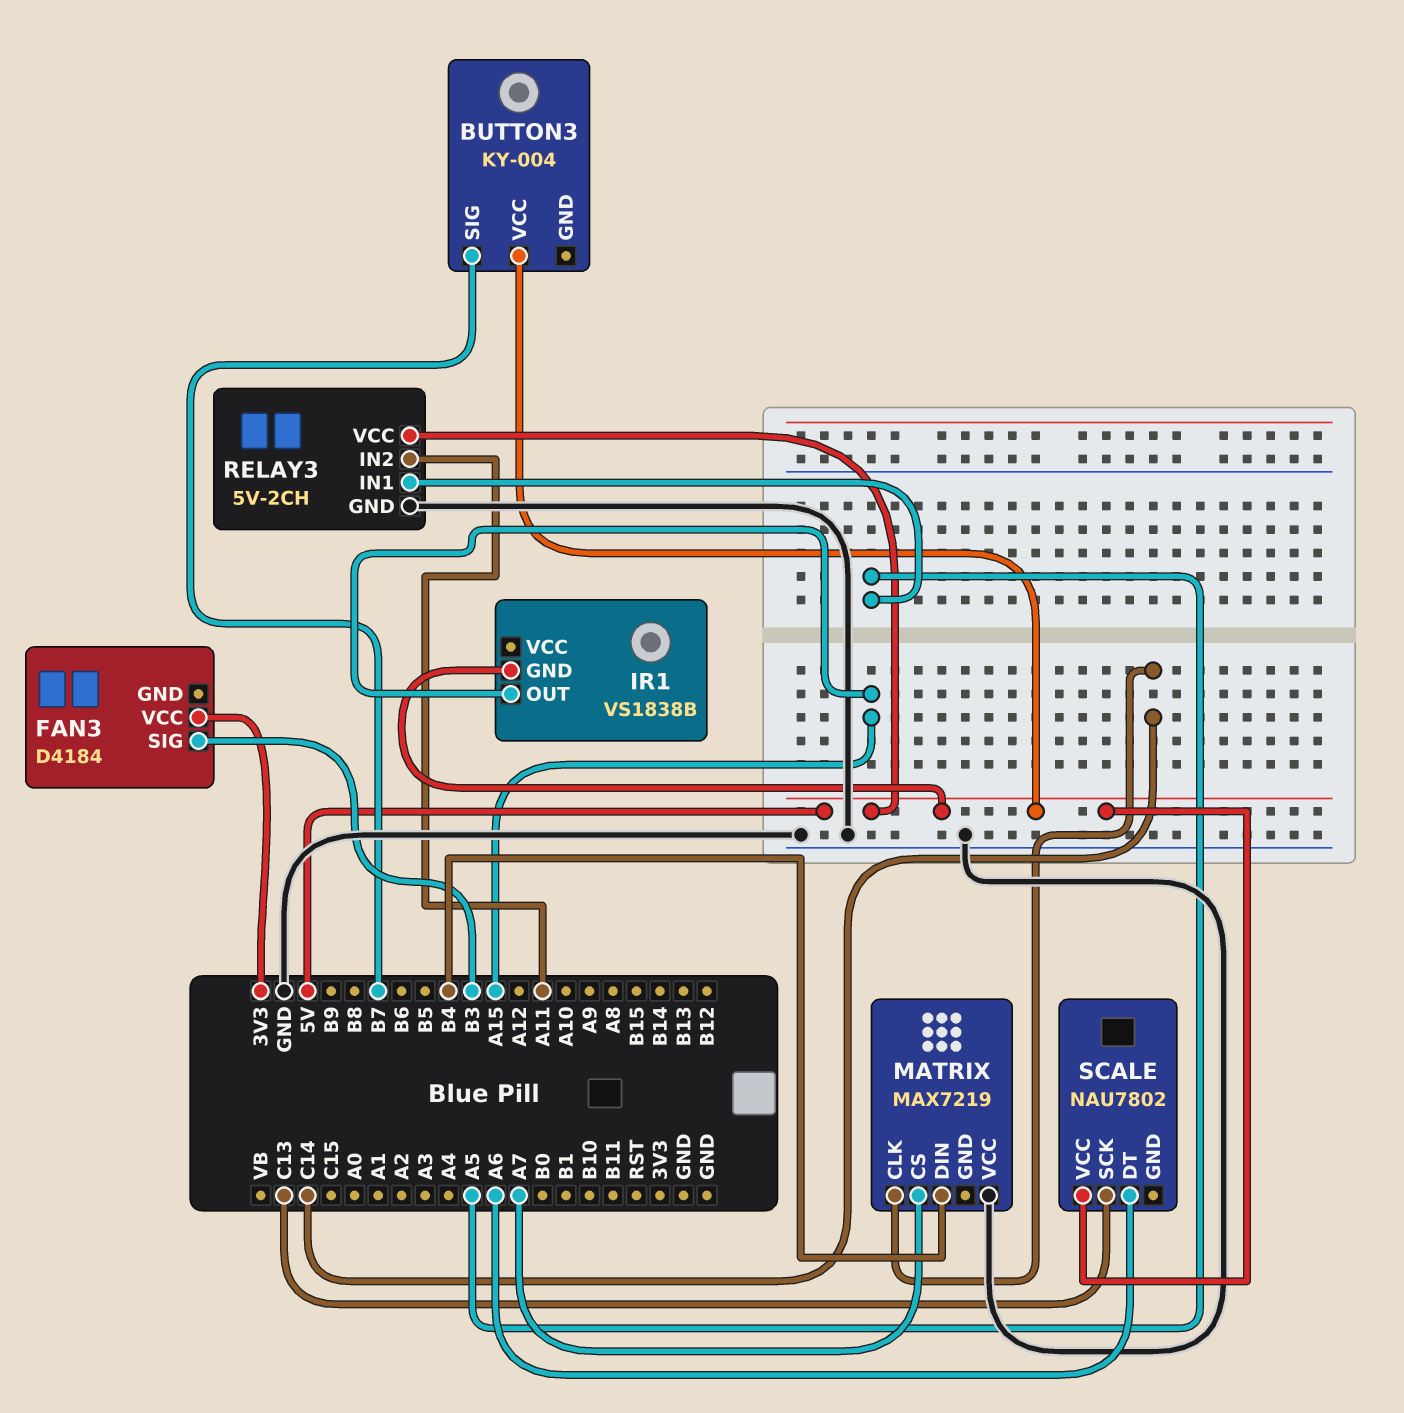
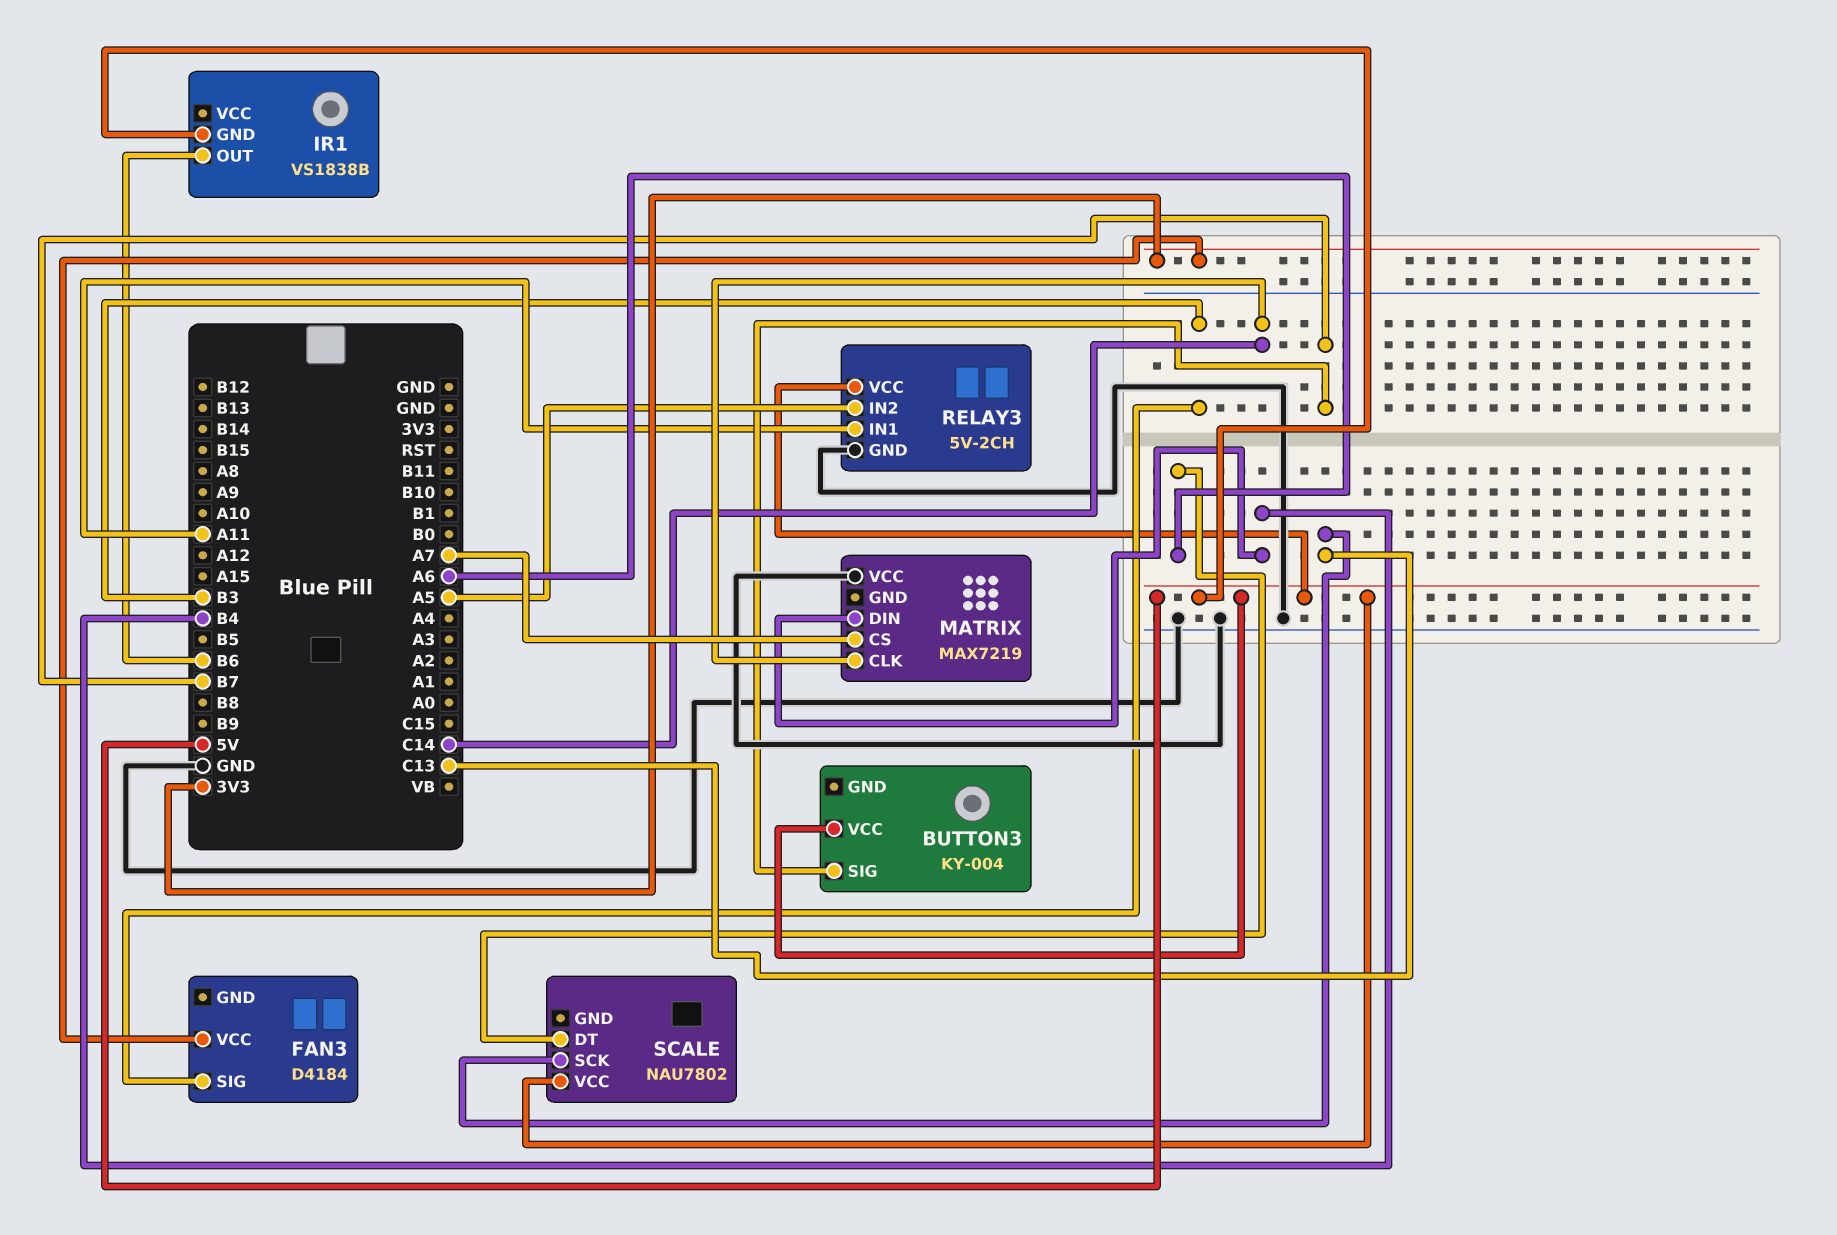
IR1 pin OUT: A15 -> B6
RELAY3 pin IN1: A5 -> A11
RELAY3 pin IN2: A11 -> A5

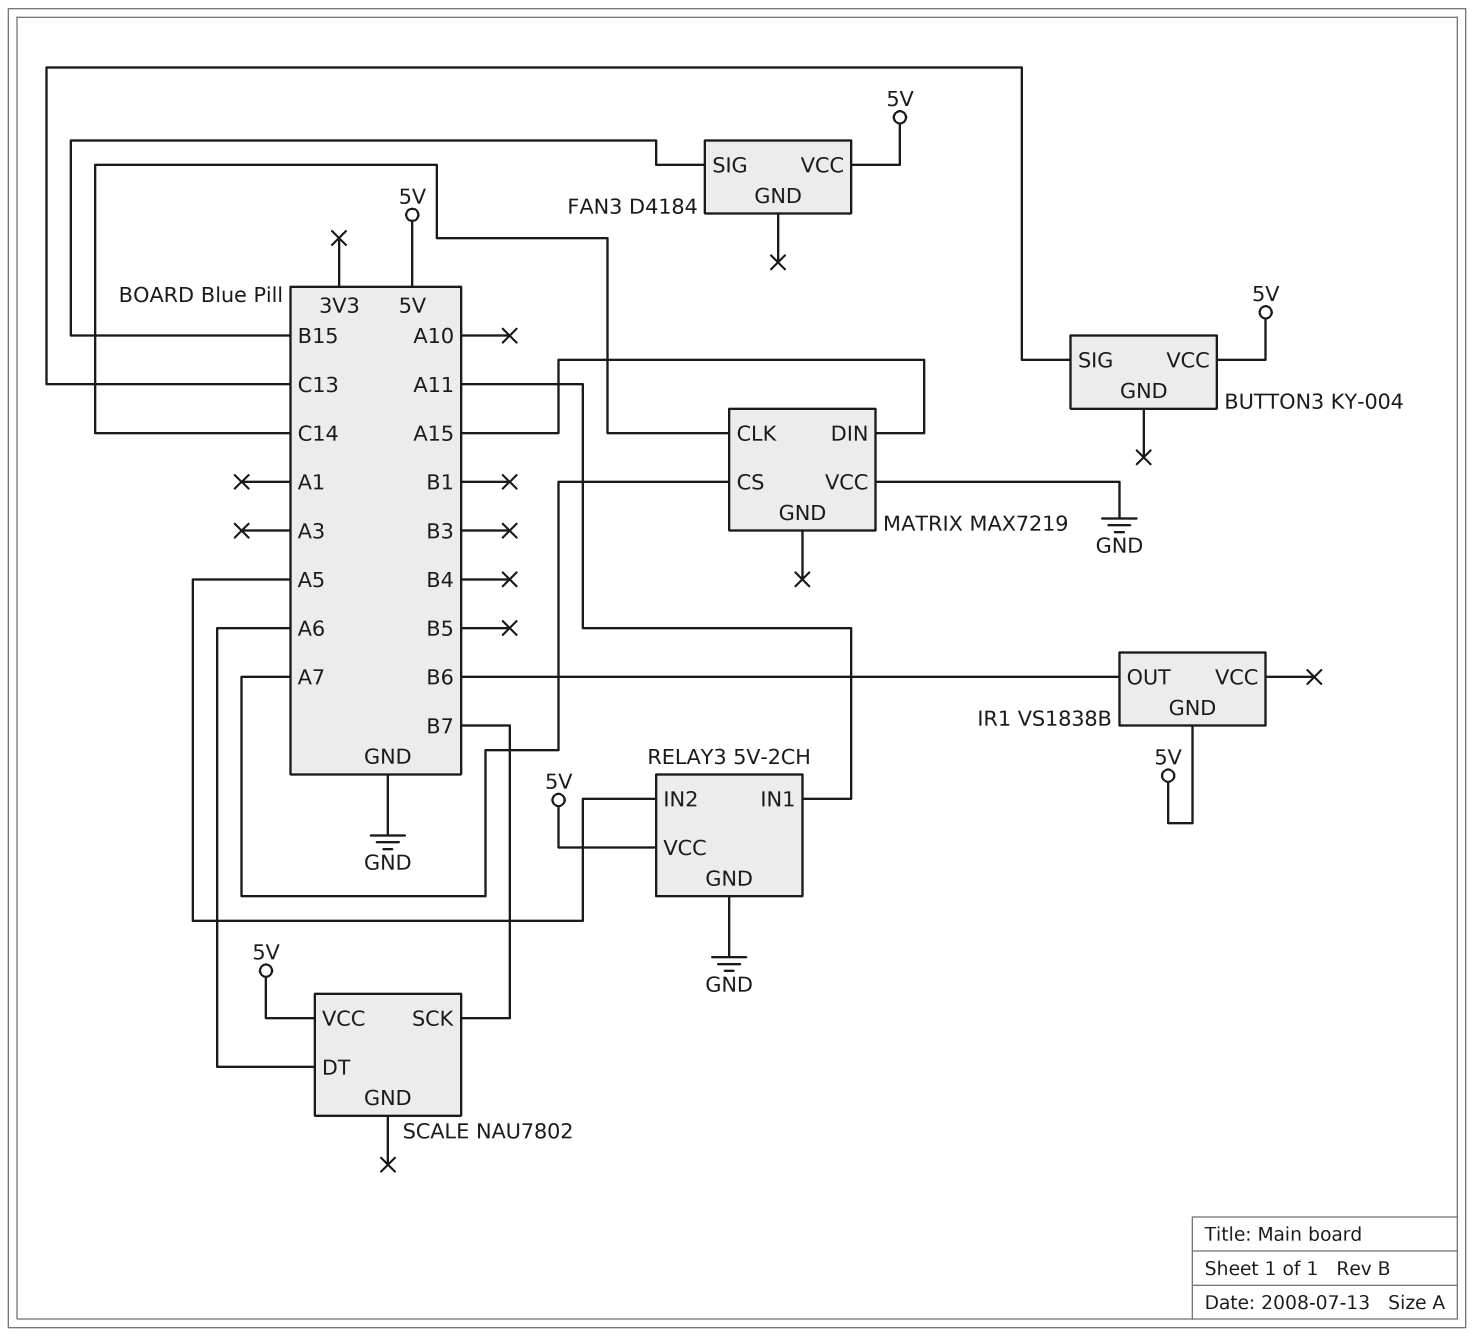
BUTTON3 pin SIG: B7 -> C13
FAN3 pin SIG: B3 -> B15
FAN3 pin VCC: 3V3 -> 5V
MATRIX pin DIN: B4 -> A15
SCALE pin SCK: C13 -> B7

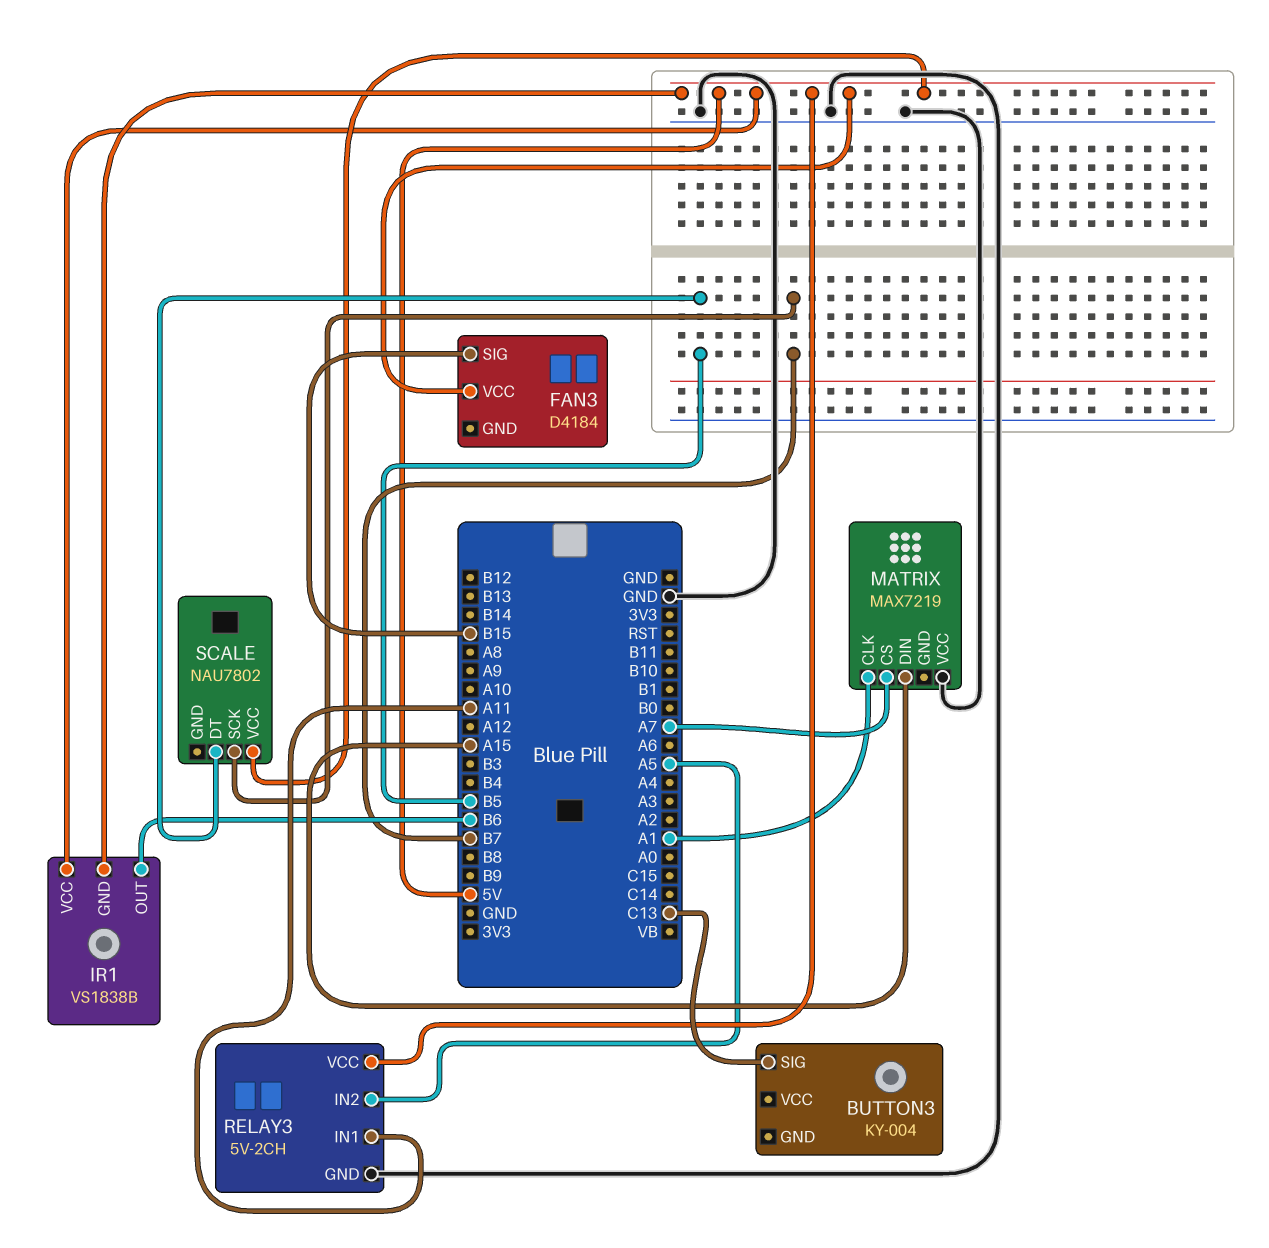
BUTTON3 pin VCC: 5V -> none
IR1 pin VCC: none -> 5V
MATRIX pin CLK: C14 -> A1
SCALE pin DT: A6 -> B5

